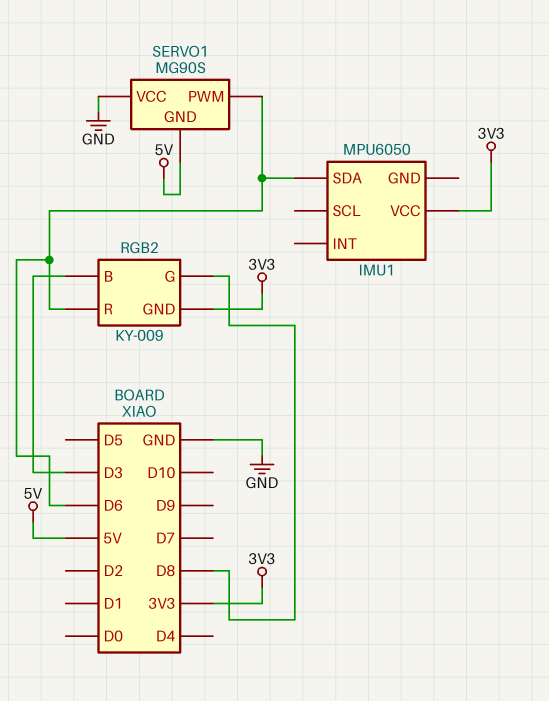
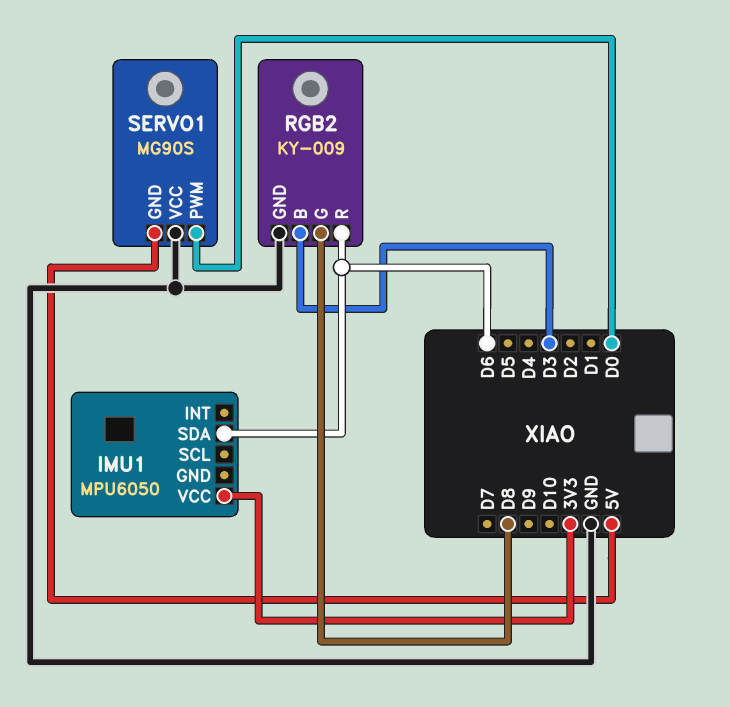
RGB2 pin GND: 3V3 -> GND
SERVO1 pin PWM: D6 -> D0

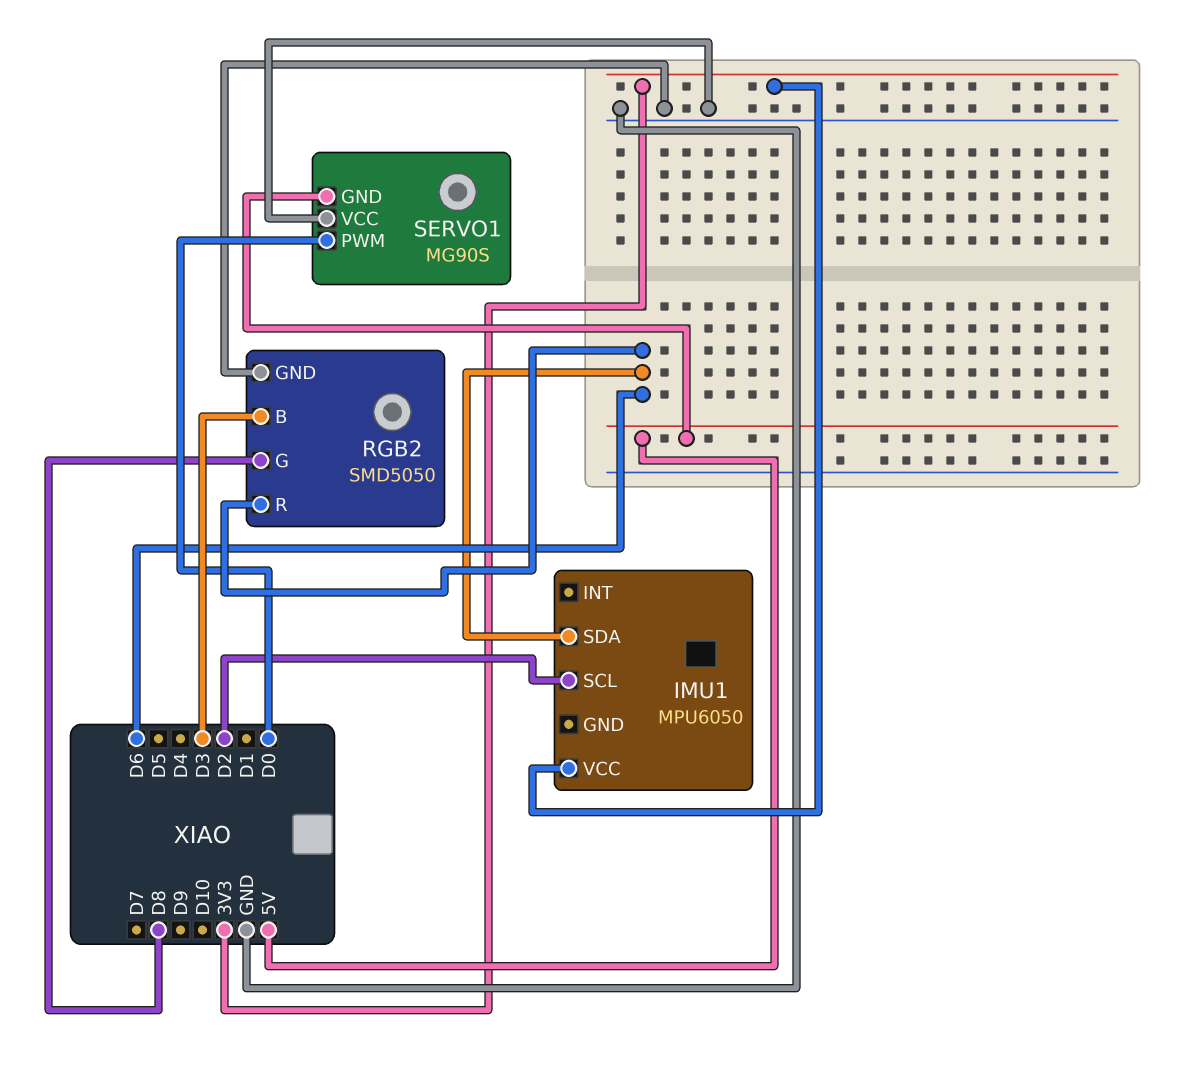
IMU1 pin SCL: none -> D2
RGB2: KY-009 -> SMD5050

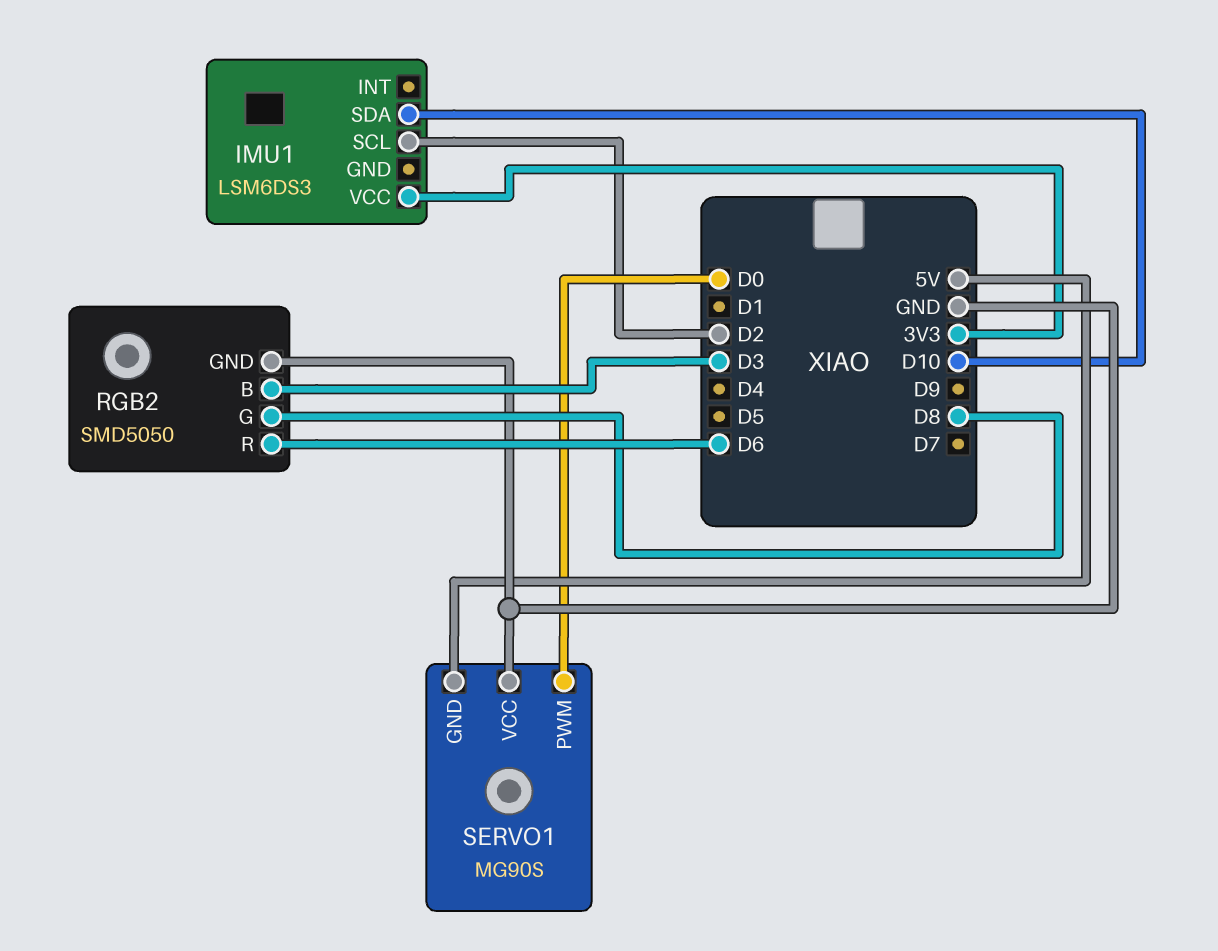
IMU1: MPU6050 -> LSM6DS3
IMU1 pin SDA: D6 -> D10

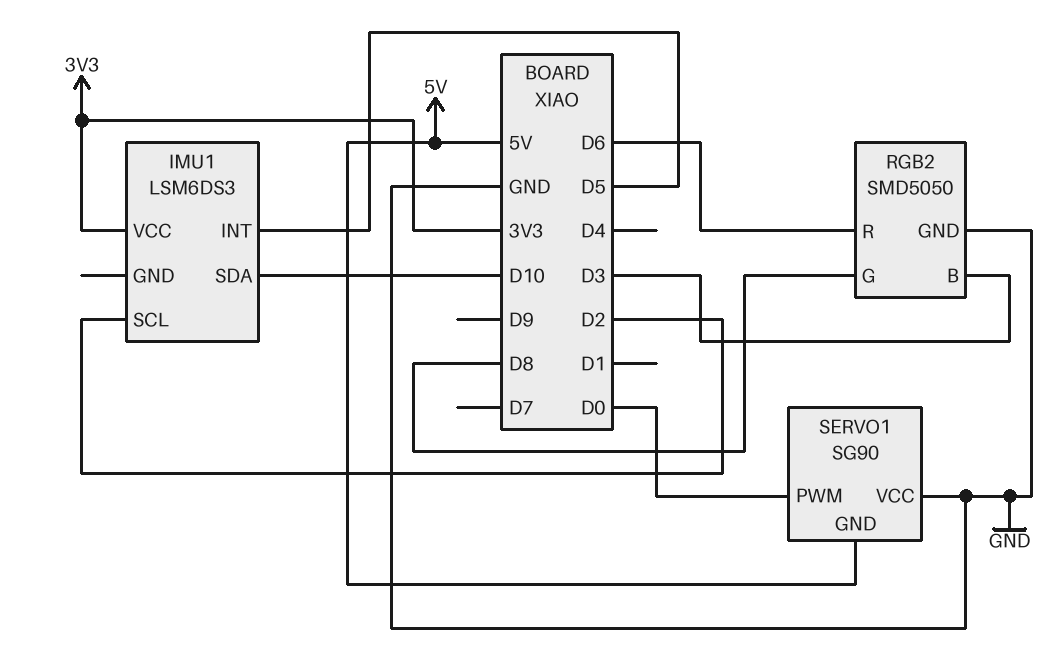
IMU1 pin INT: none -> D5
SERVO1: MG90S -> SG90

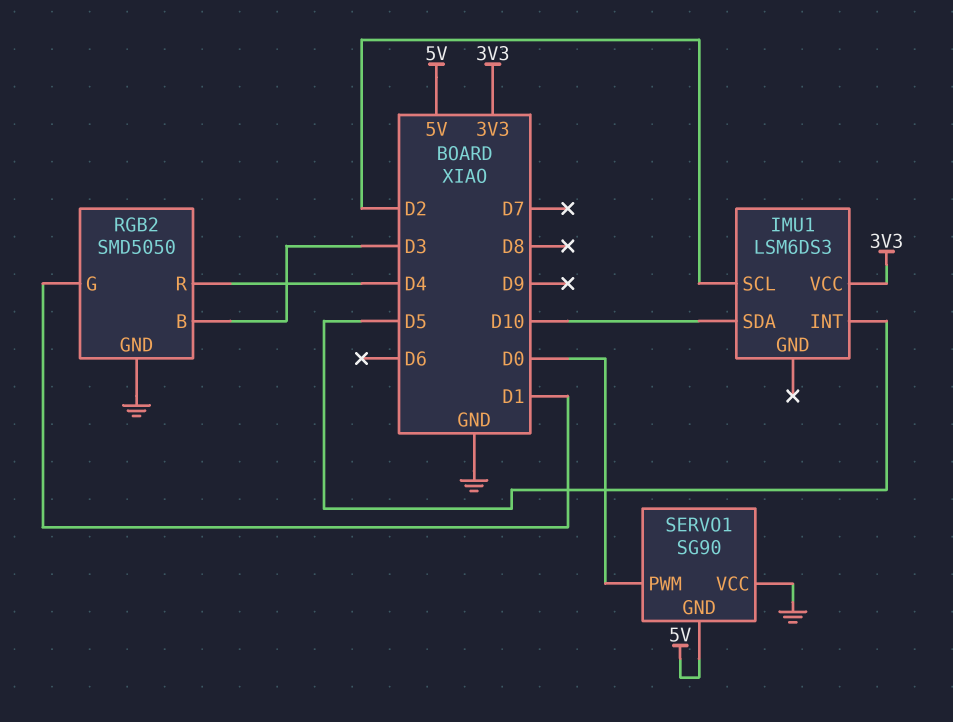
RGB2 pin G: D8 -> D1
RGB2 pin R: D6 -> D4

